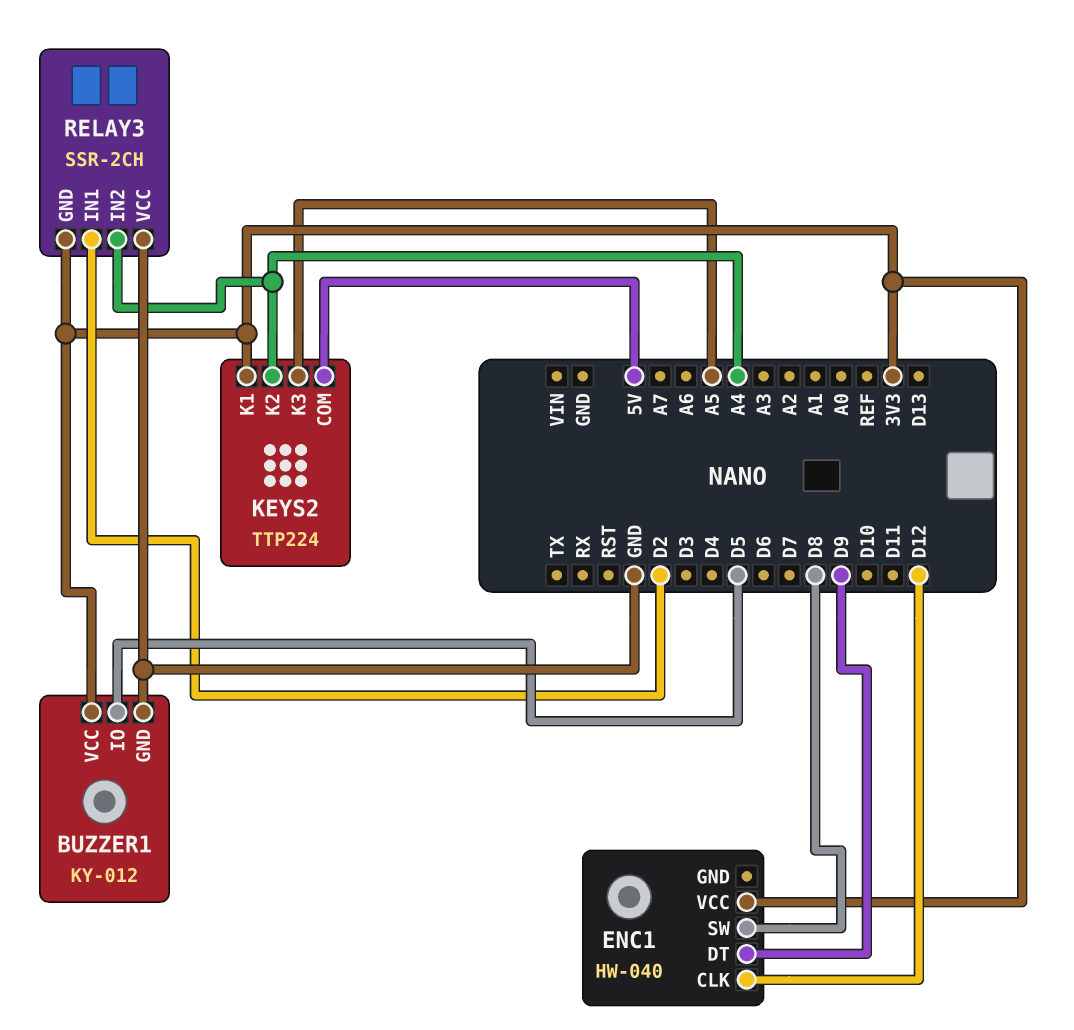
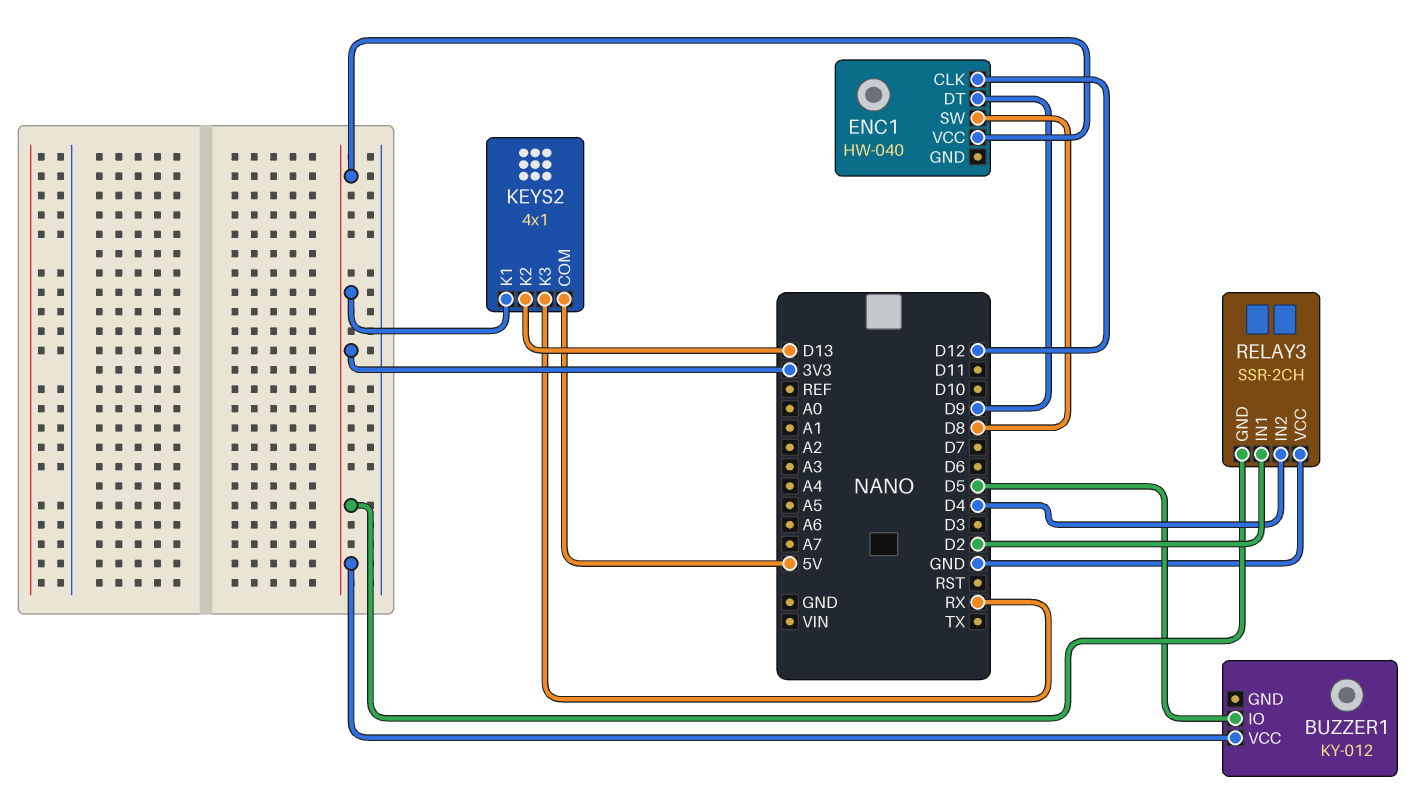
BUZZER1 pin GND: GND -> none
KEYS2: TTP224 -> 4x1
KEYS2 pin K2: A4 -> D13
KEYS2 pin K3: A5 -> RX
RELAY3 pin IN2: A4 -> D4

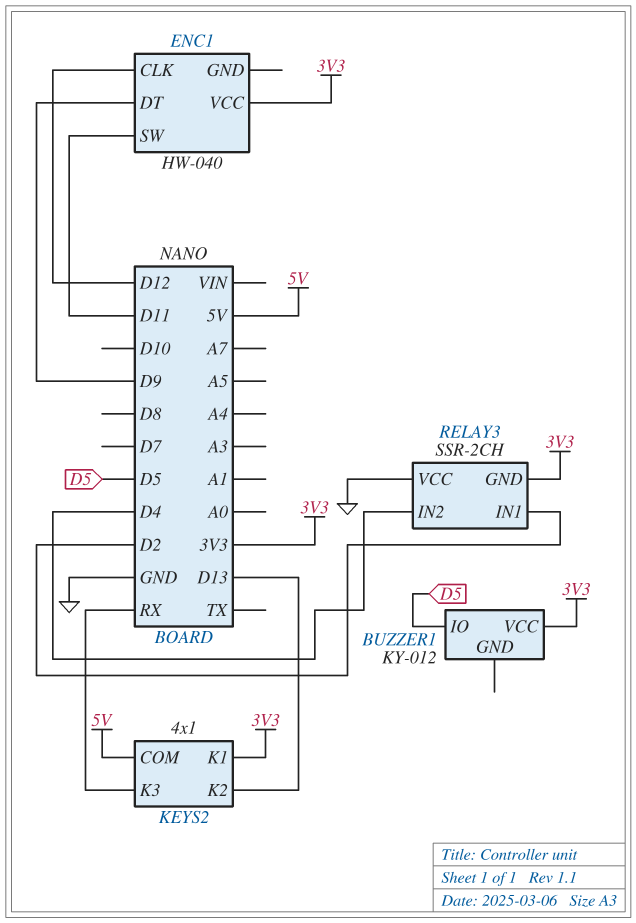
ENC1 pin SW: D8 -> D11

